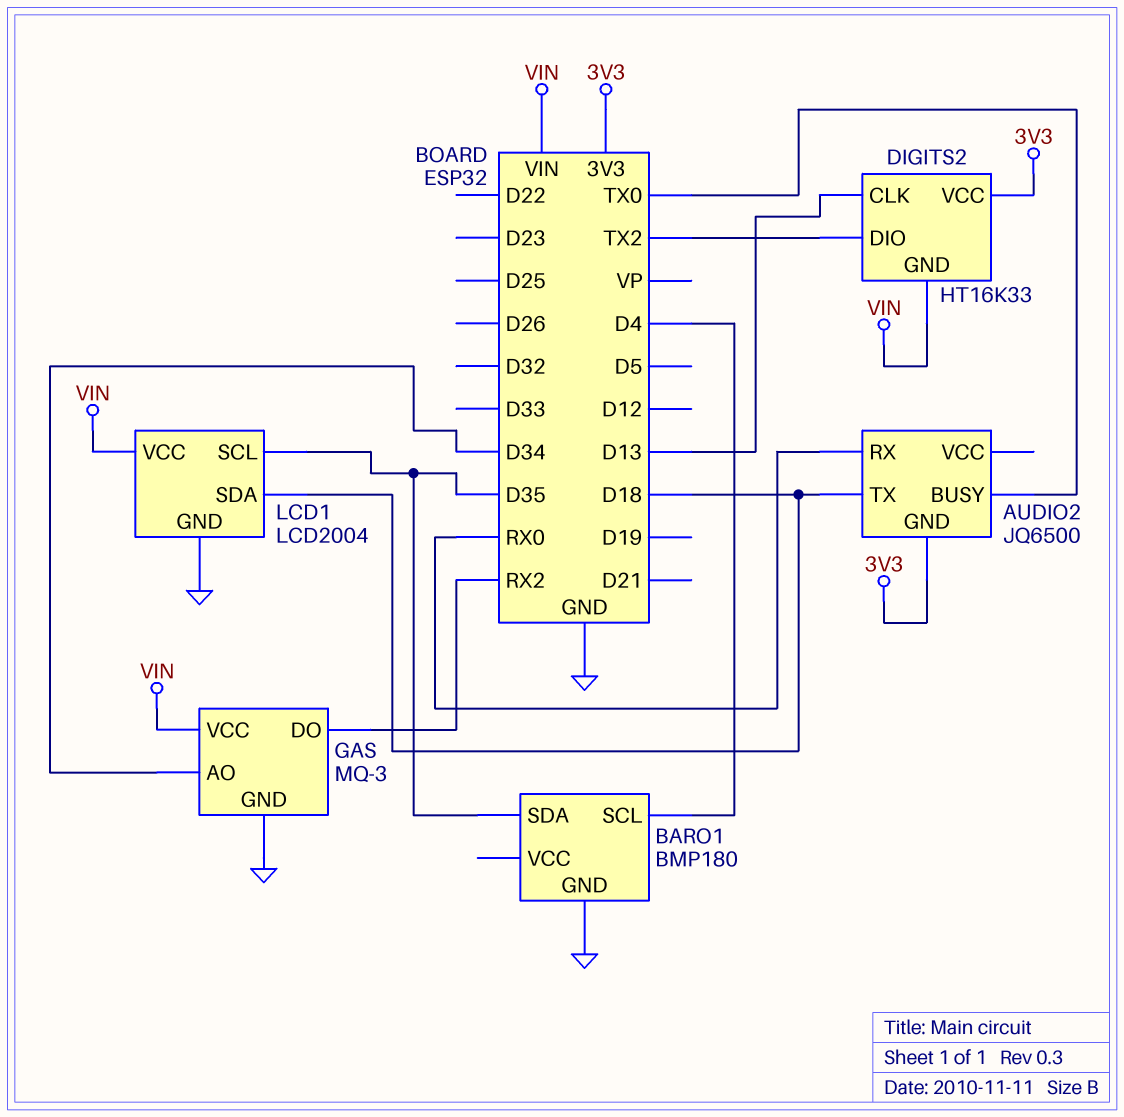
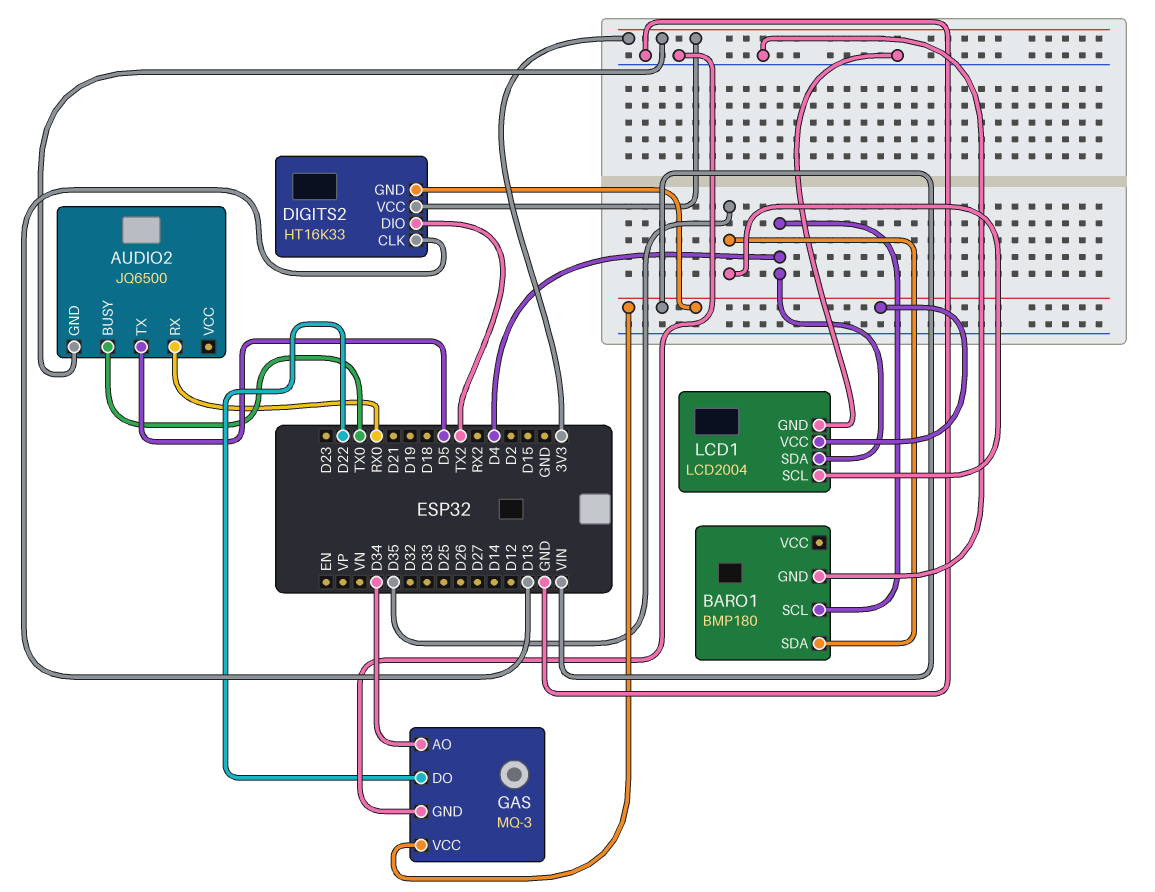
AUDIO2 pin TX: D18 -> D5
GAS pin DO: RX2 -> D22
LCD1 pin SDA: D18 -> D4

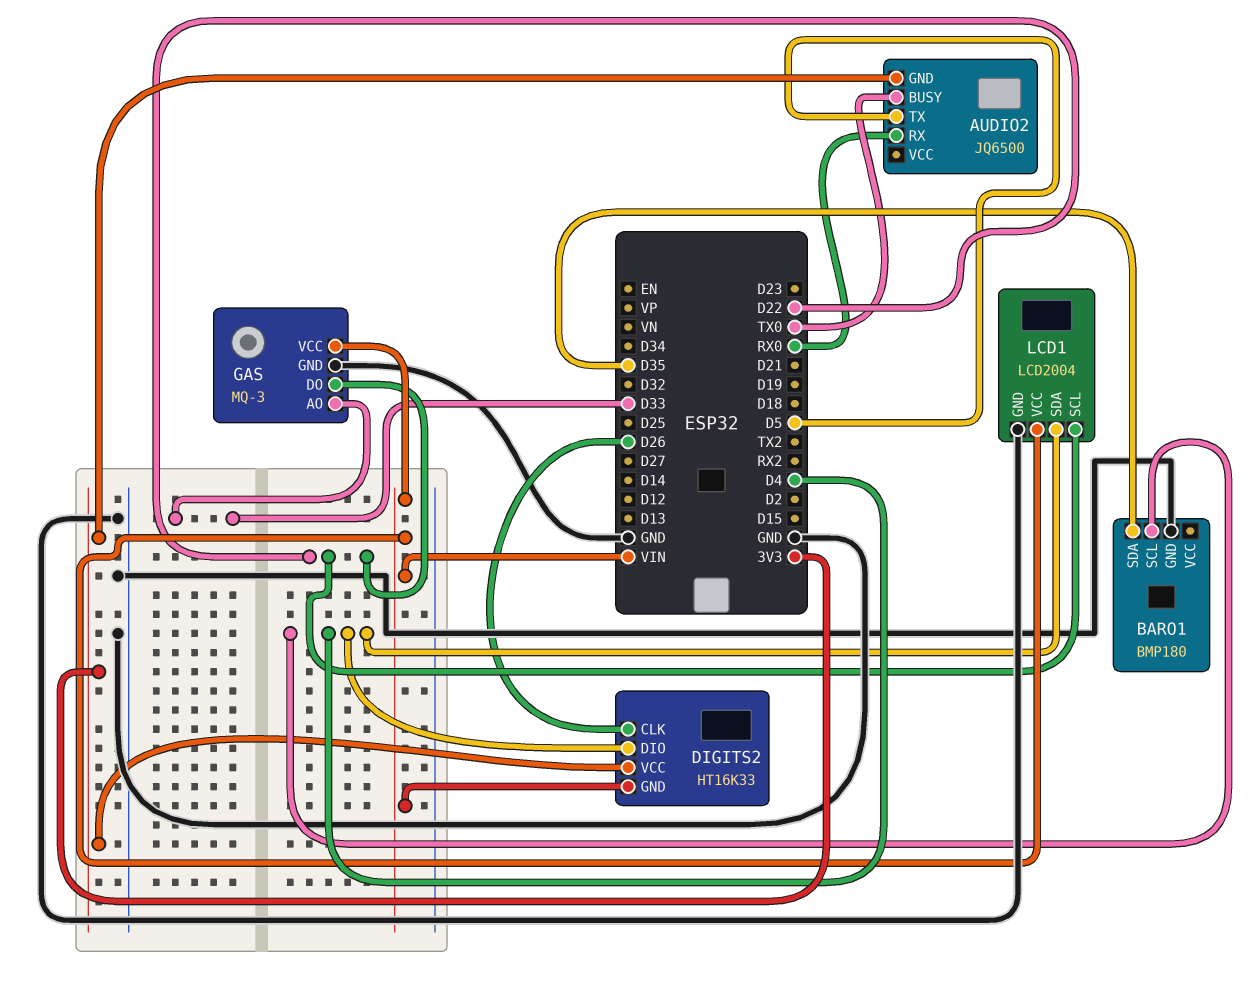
DIGITS2 pin CLK: D13 -> D26
DIGITS2 pin DIO: TX2 -> D4
GAS pin AO: D34 -> D33
LCD1 pin SCL: D35 -> D22

